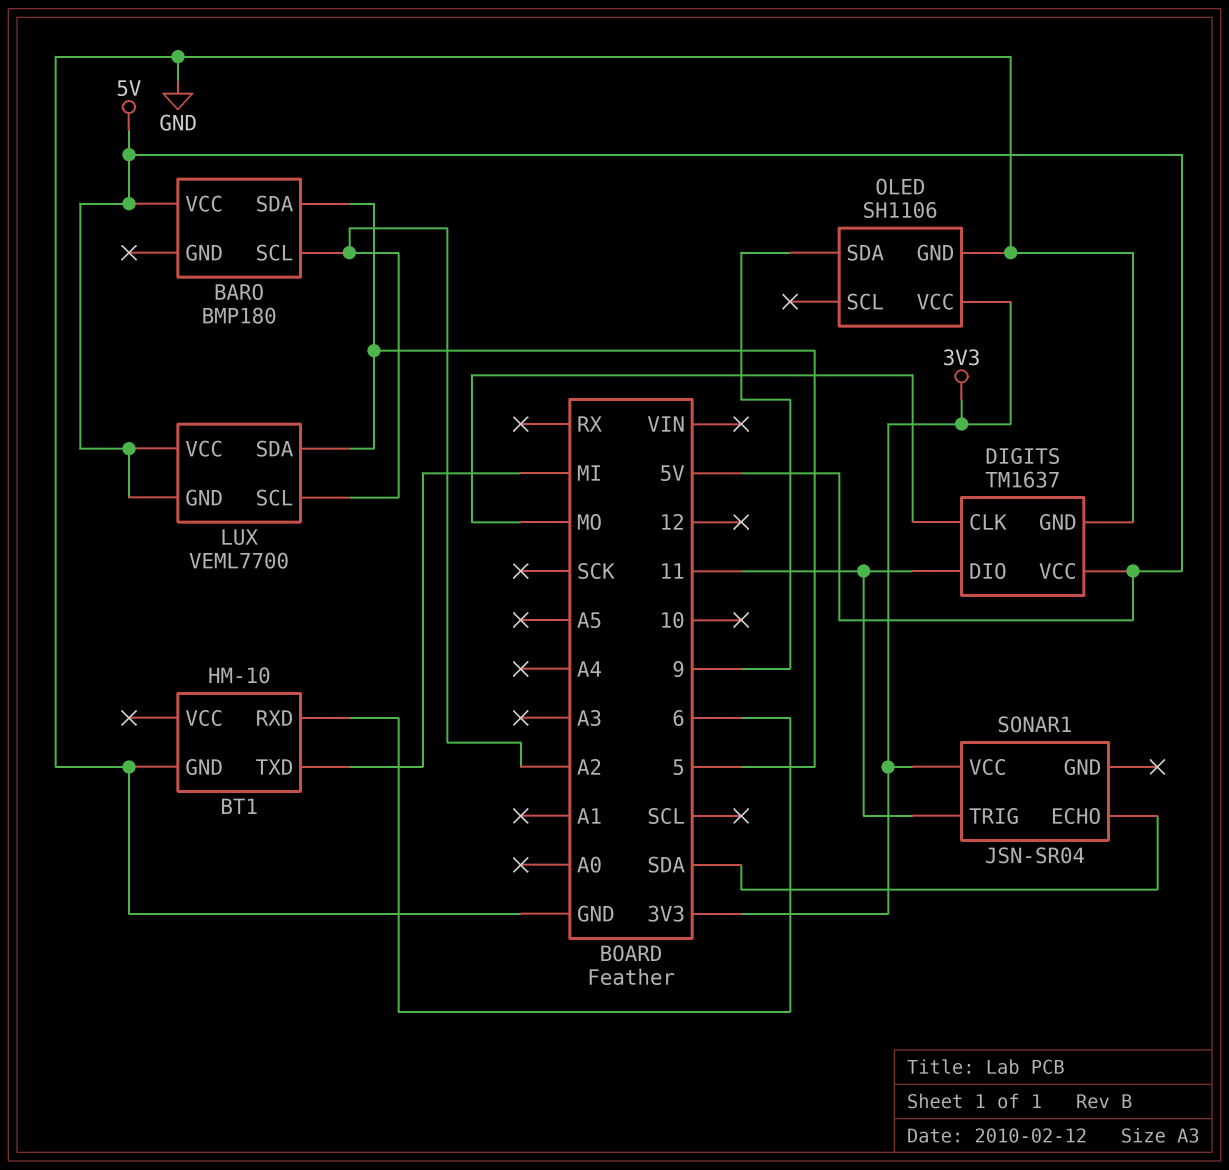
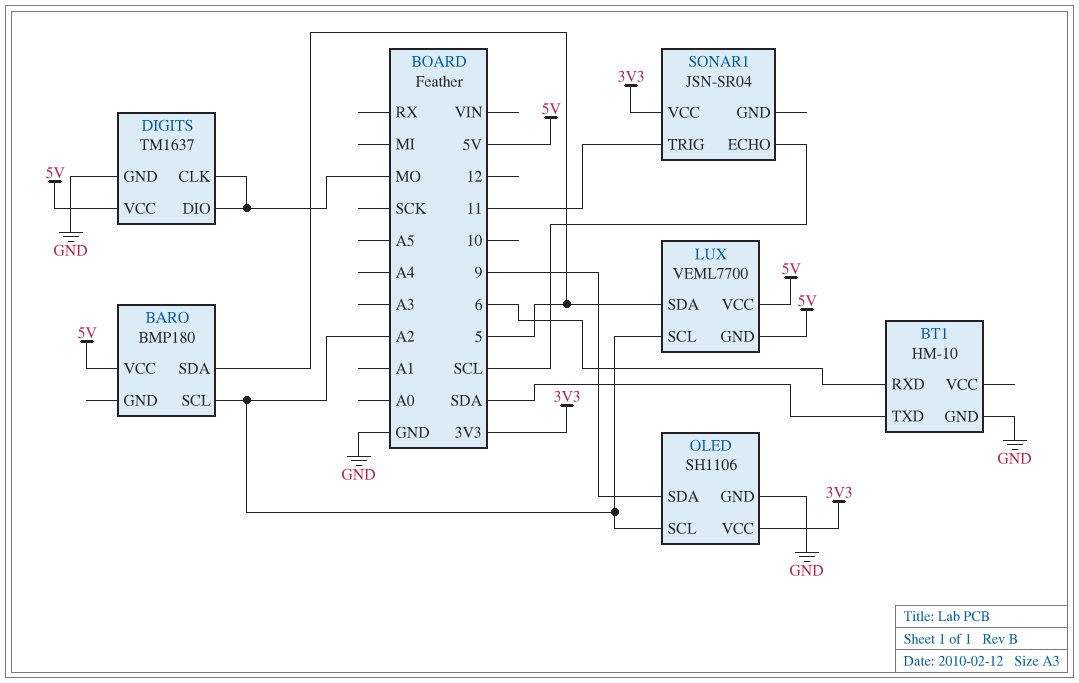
BT1 pin TXD: MI -> SDA
DIGITS pin DIO: 11 -> MO
OLED pin SCL: none -> A2
SONAR1 pin ECHO: SDA -> SCL

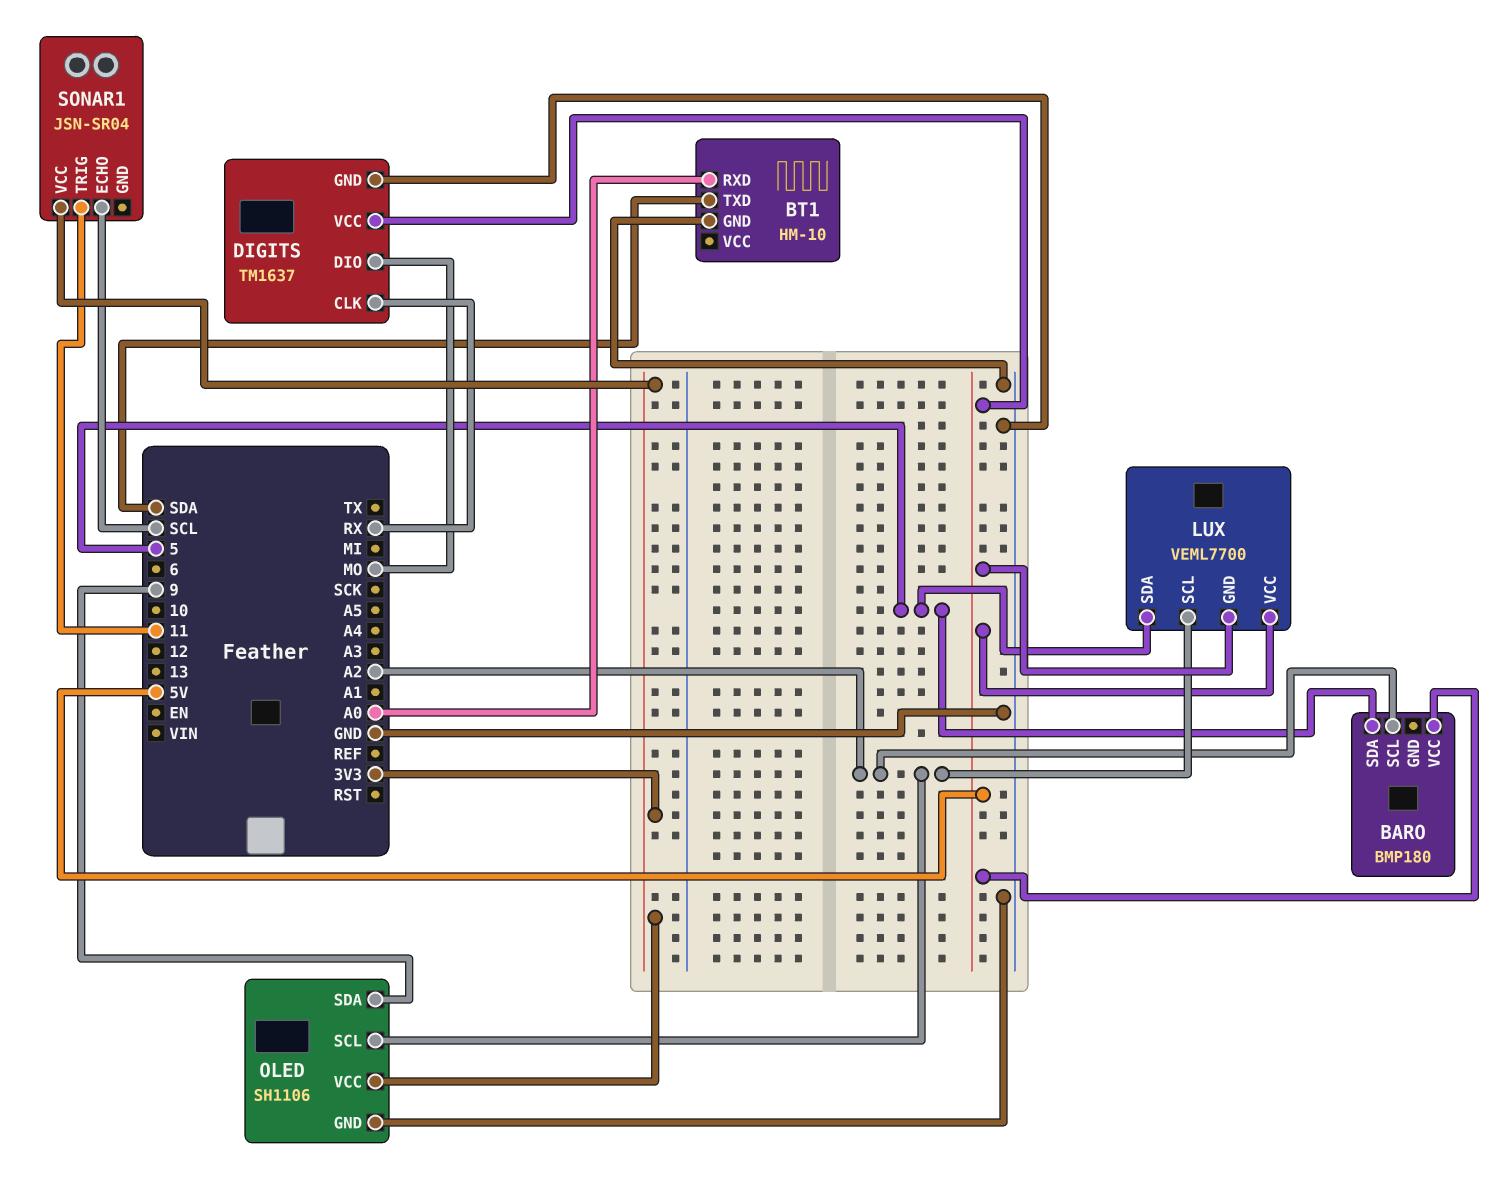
BT1 pin RXD: 6 -> A0
DIGITS pin CLK: MO -> RX

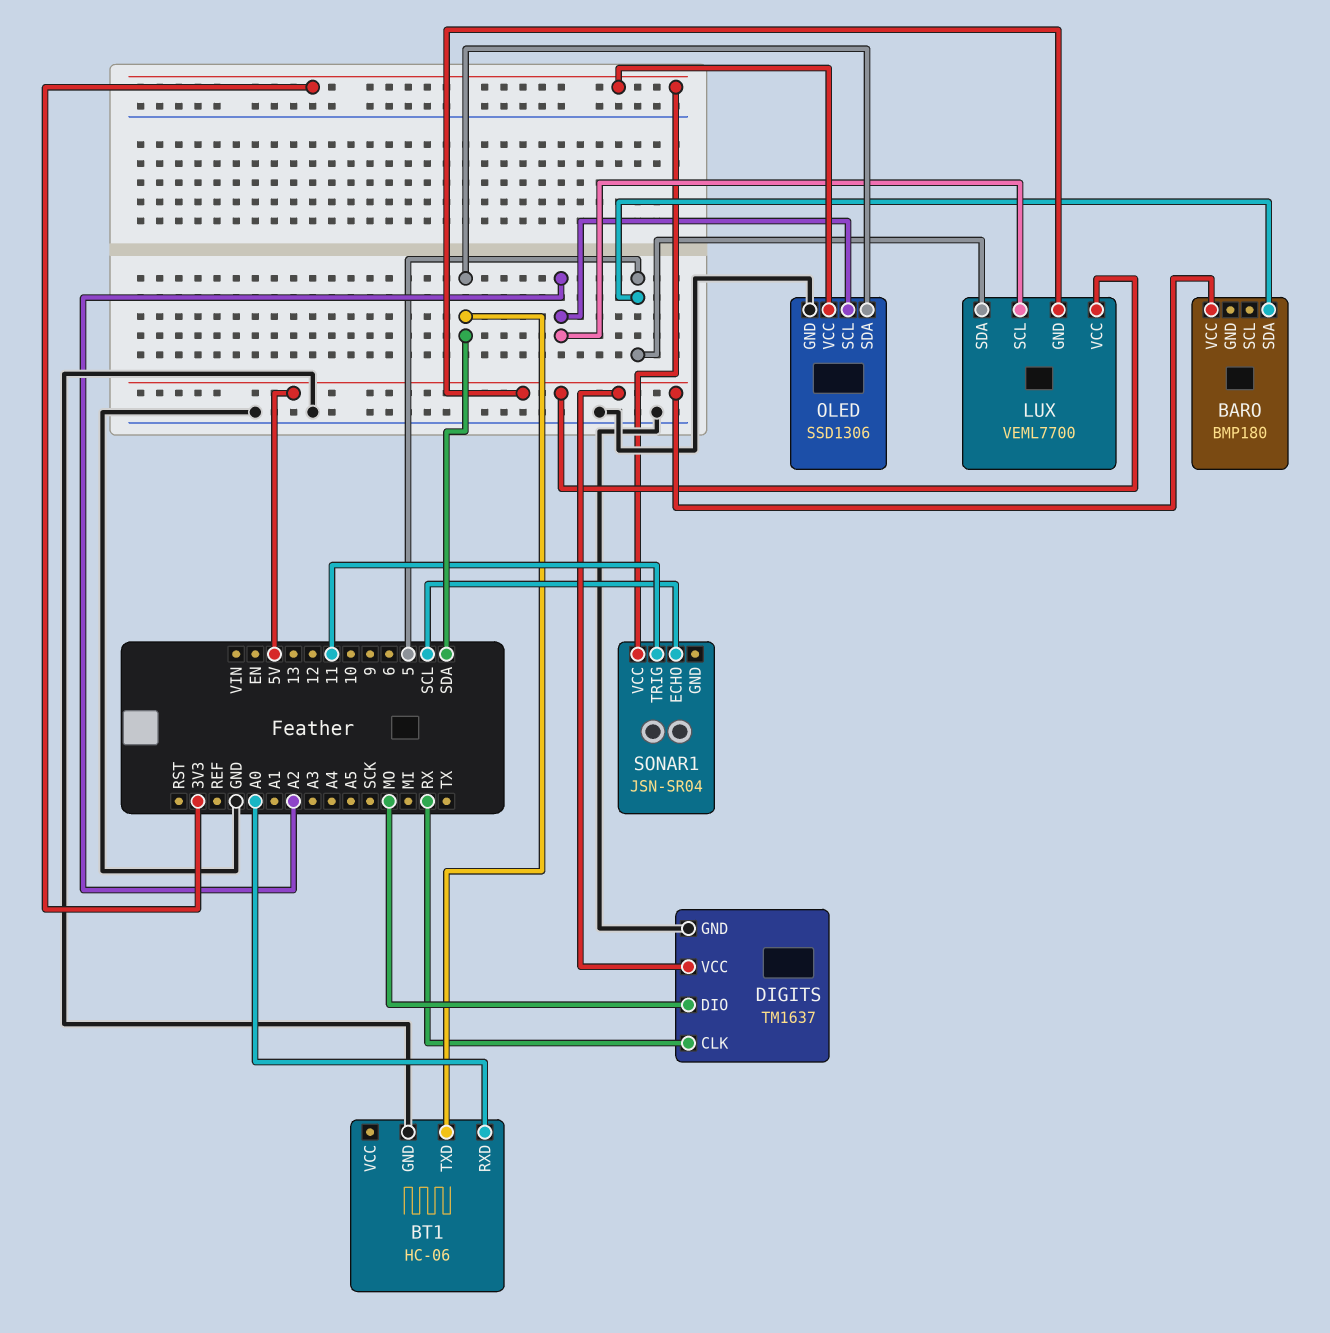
BARO pin SCL: A2 -> none
BT1: HM-10 -> HC-06
OLED: SH1106 -> SSD1306
OLED pin SDA: 9 -> SDA

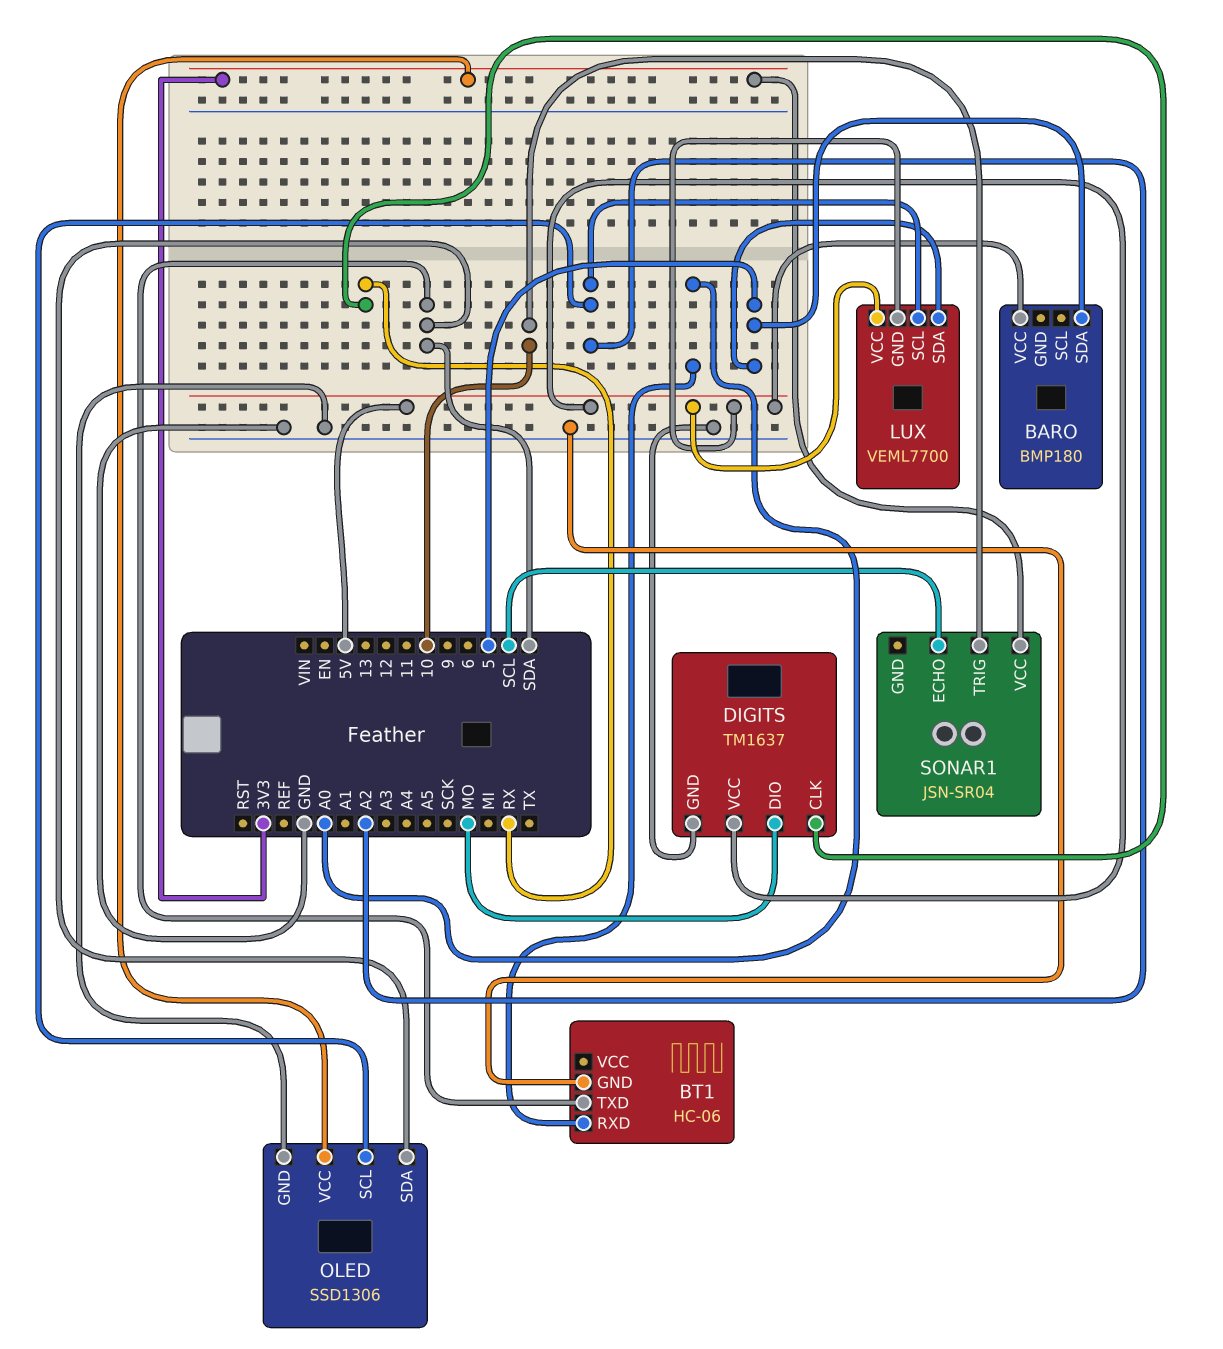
SONAR1 pin TRIG: 11 -> 10

